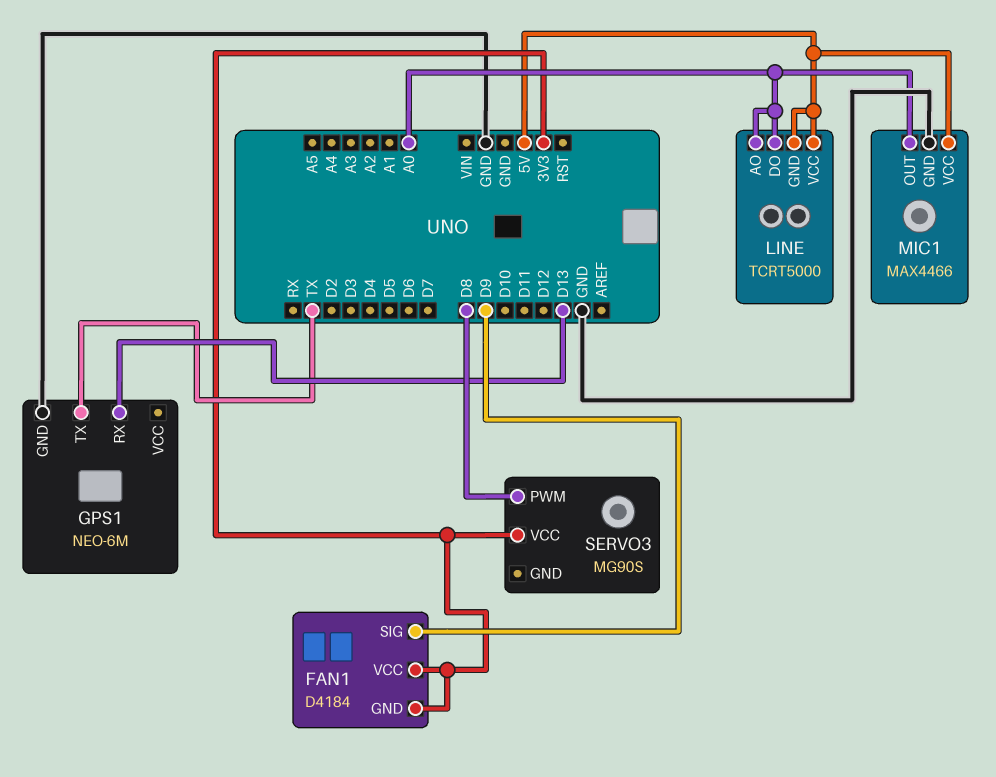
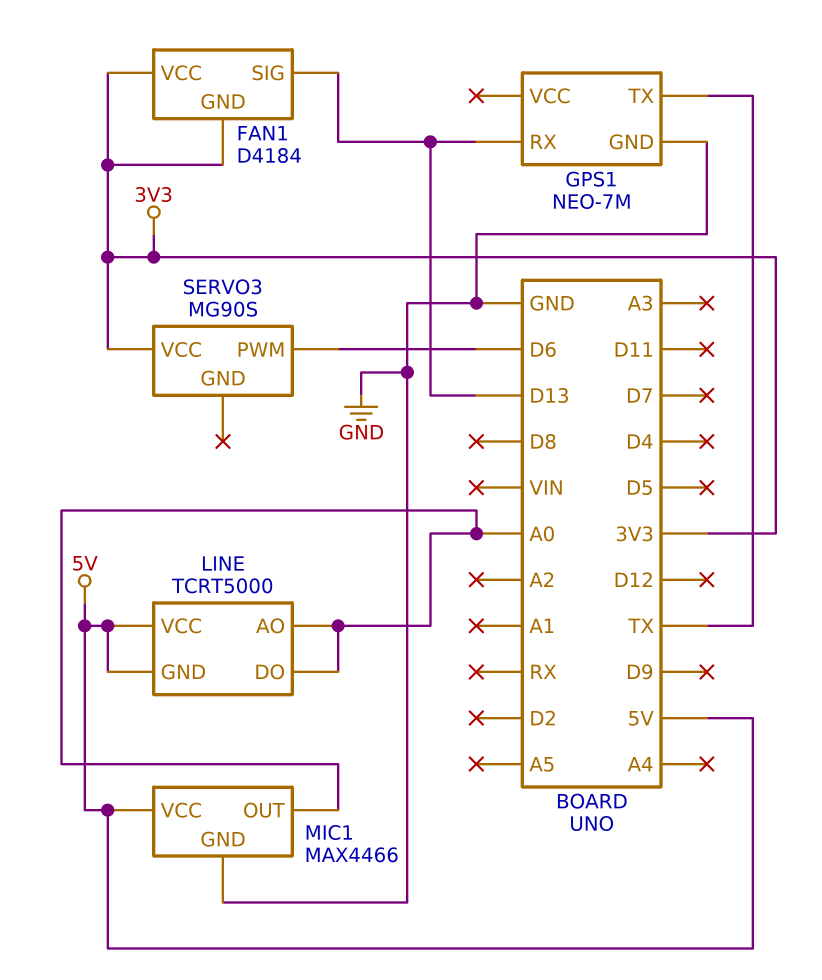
FAN1 pin SIG: D9 -> D13
GPS1: NEO-6M -> NEO-7M
SERVO3 pin PWM: D8 -> D6

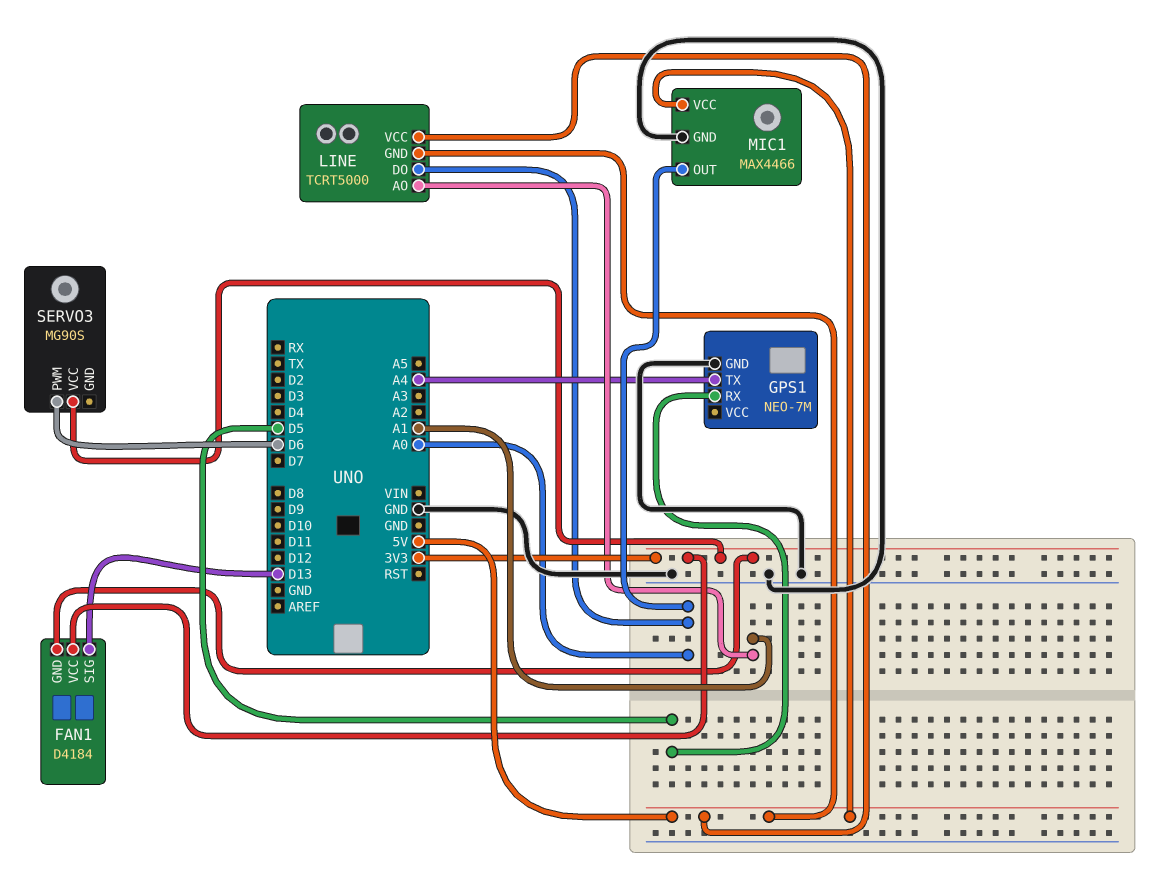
GPS1 pin RX: D13 -> D5
GPS1 pin TX: TX -> A4
LINE pin AO: A0 -> A1

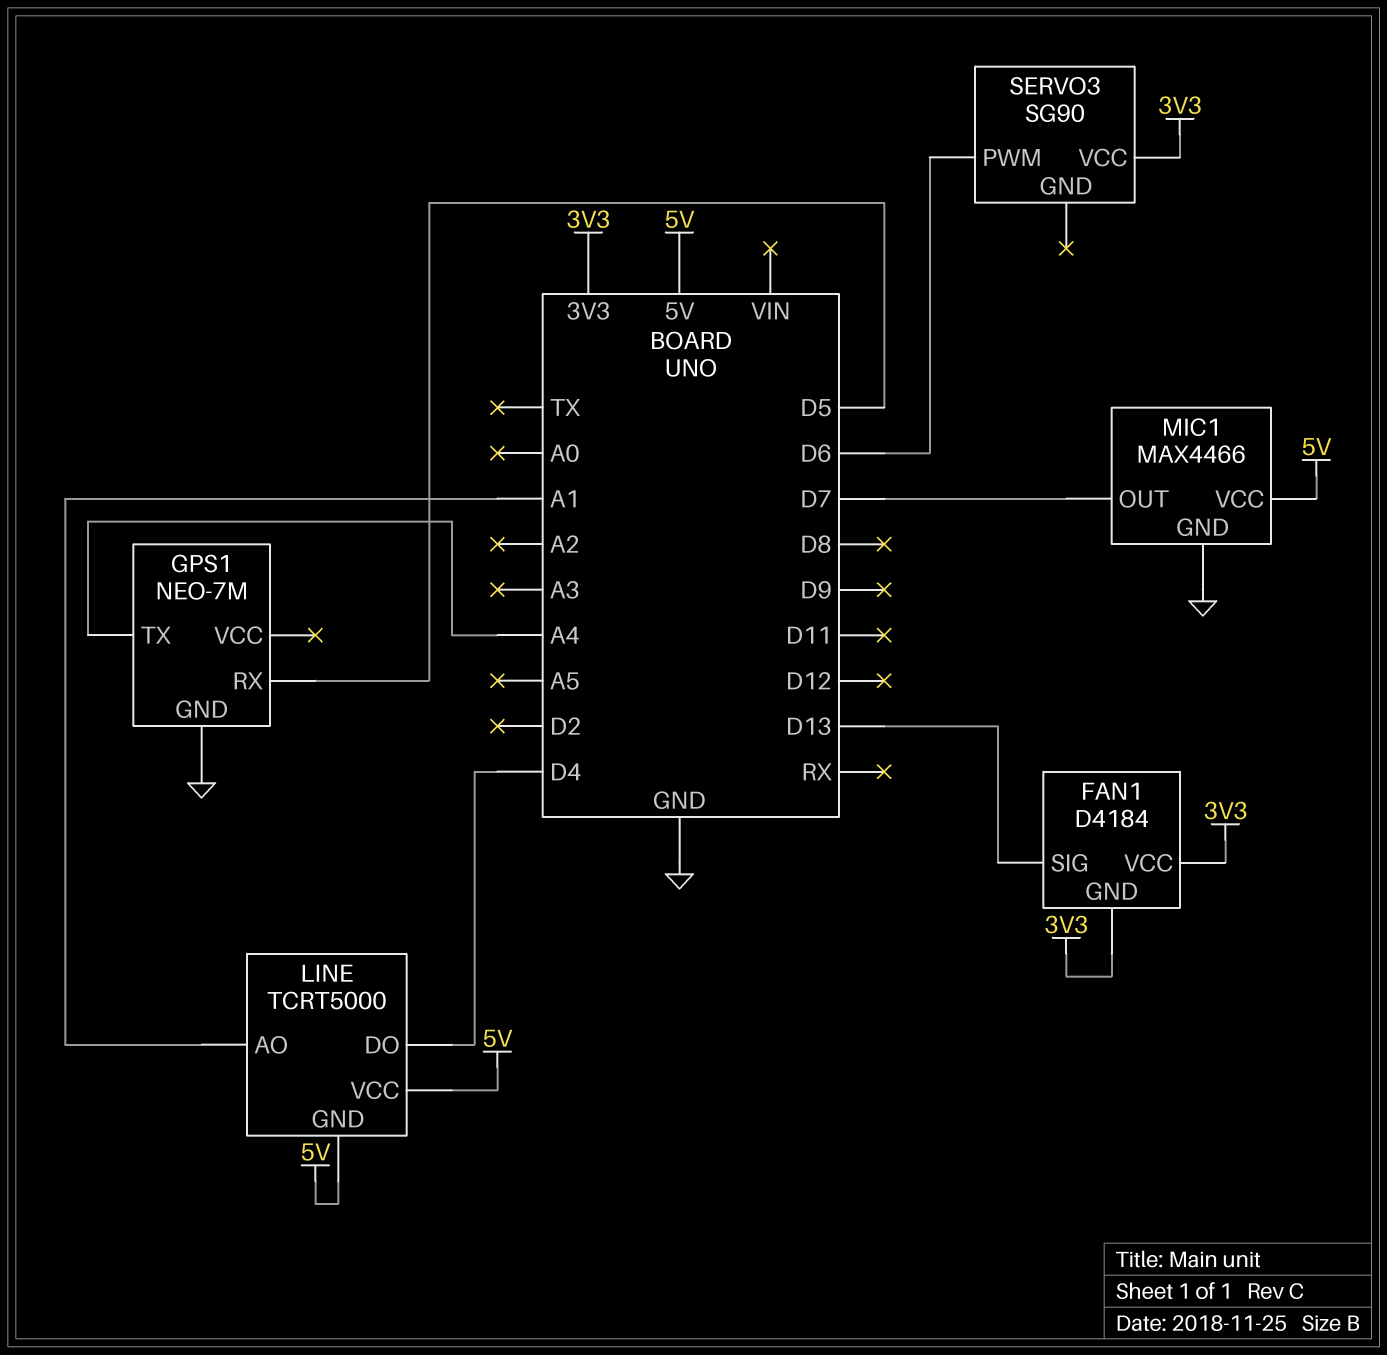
LINE pin DO: A0 -> D4
MIC1 pin OUT: A0 -> D7
SERVO3: MG90S -> SG90

